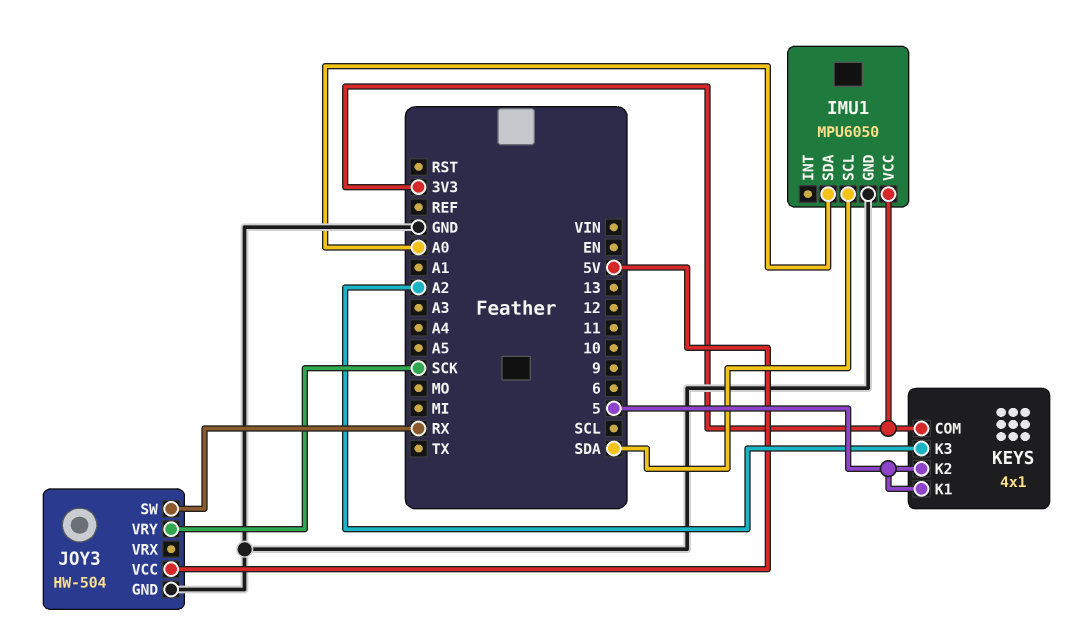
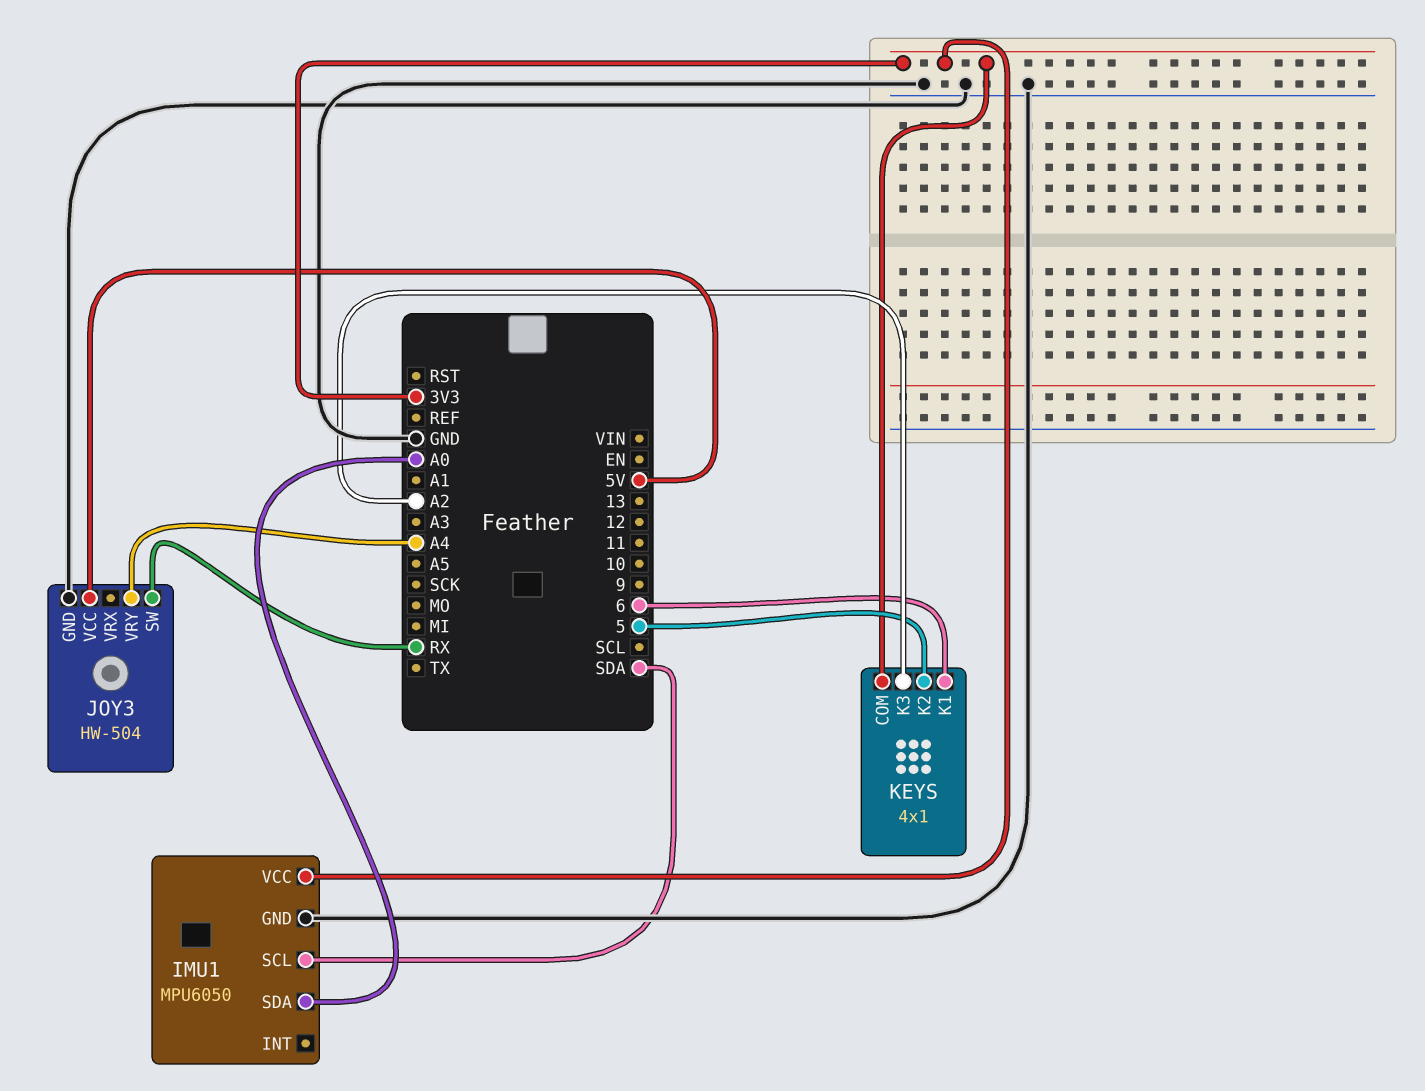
JOY3 pin VRY: SCK -> A4
KEYS pin K1: 5 -> 6

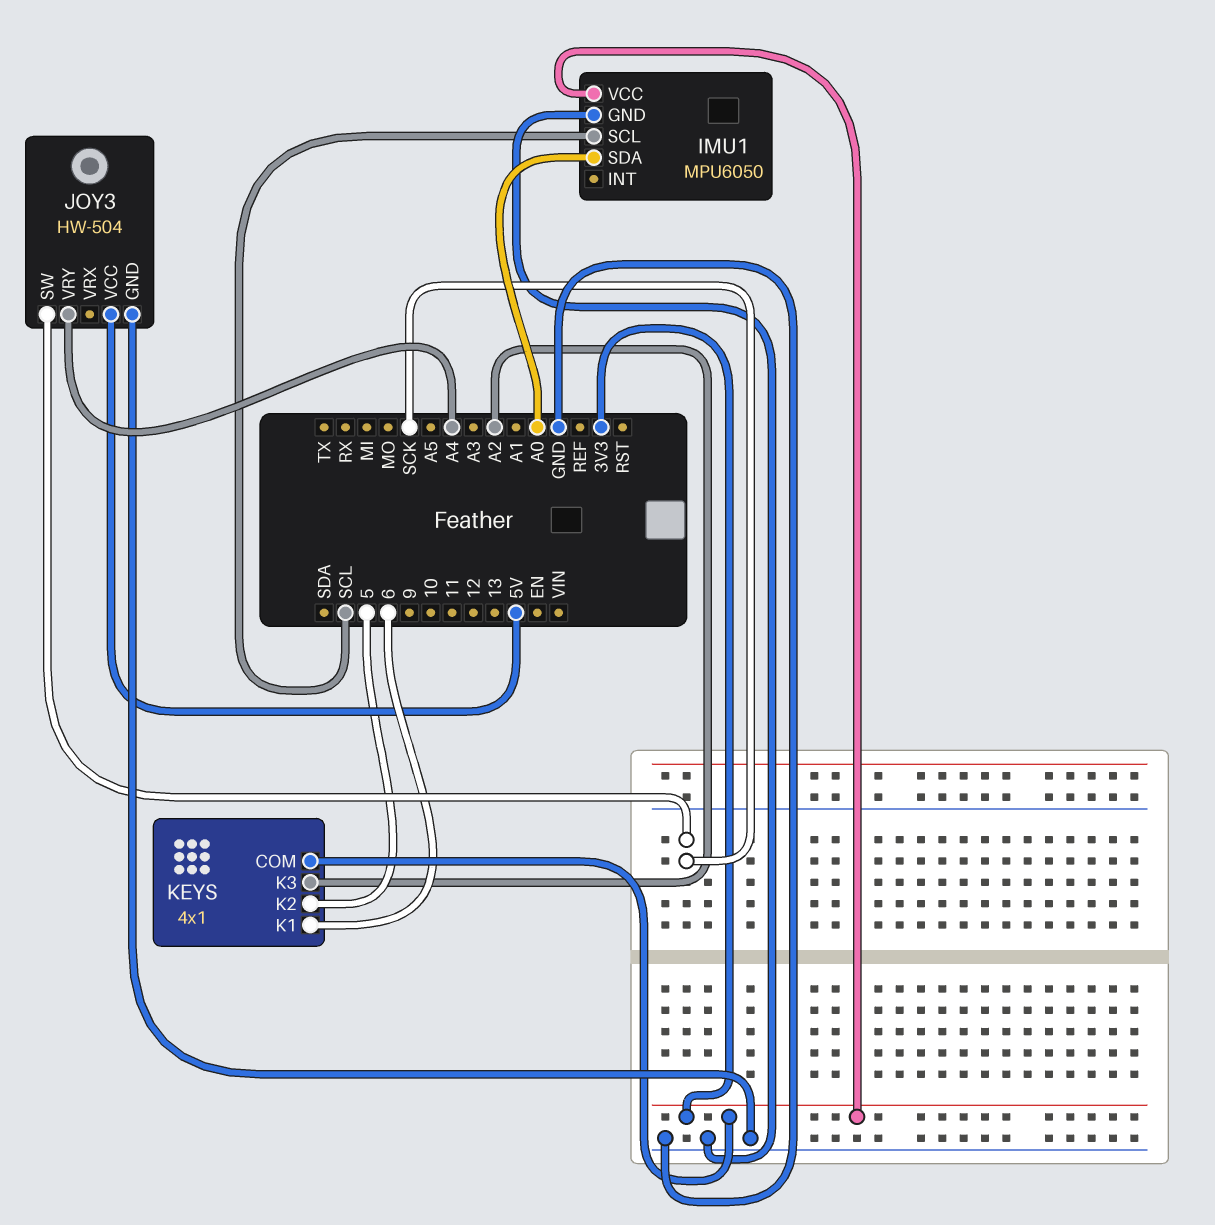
IMU1 pin SCL: SDA -> SCL
JOY3 pin SW: RX -> SCK

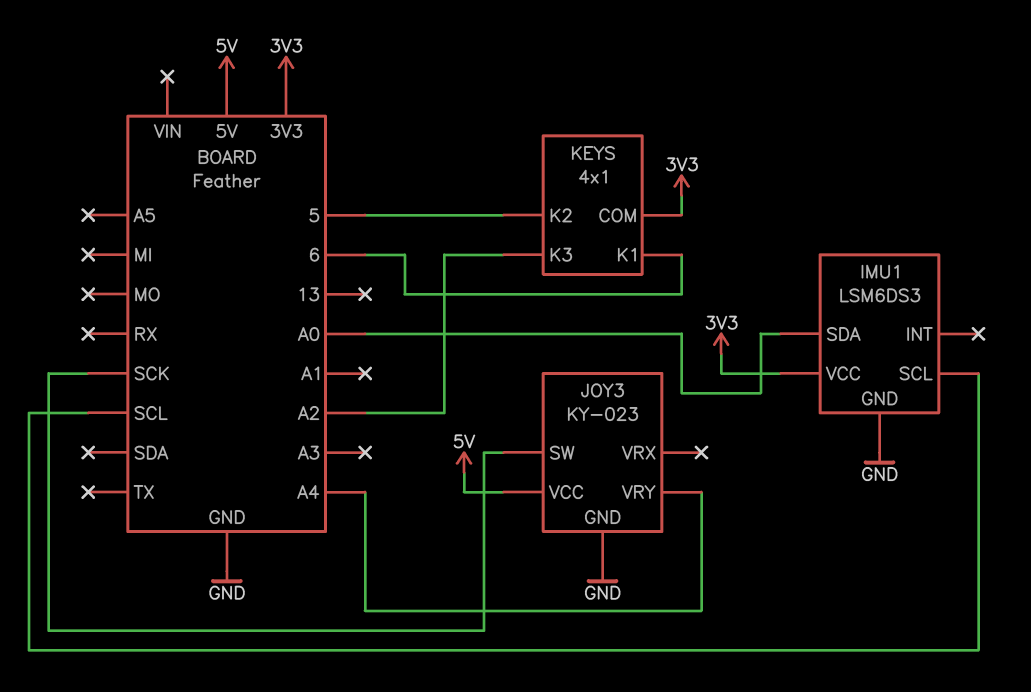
IMU1: MPU6050 -> LSM6DS3
JOY3: HW-504 -> KY-023

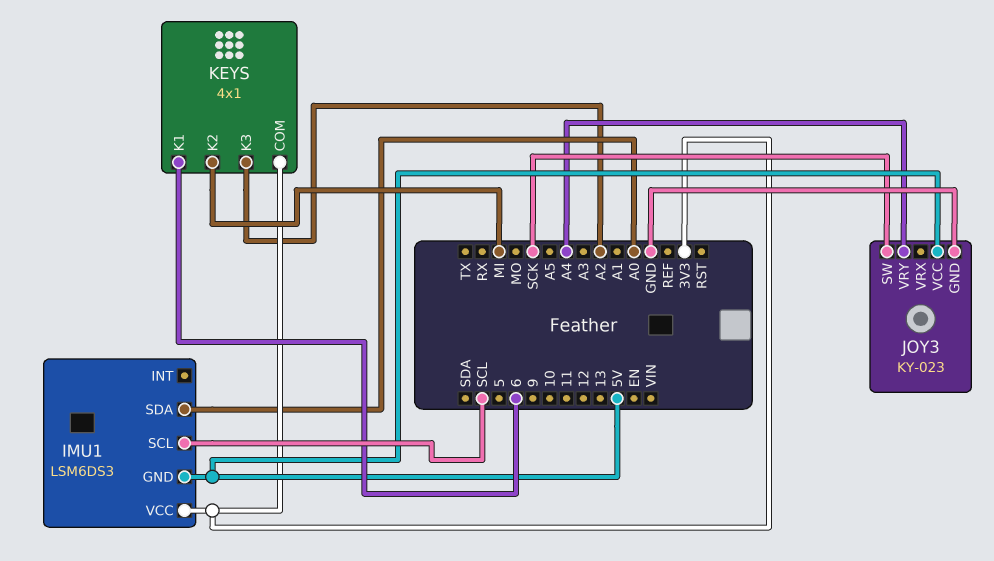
IMU1 pin GND: GND -> 5V
KEYS pin K2: 5 -> MI

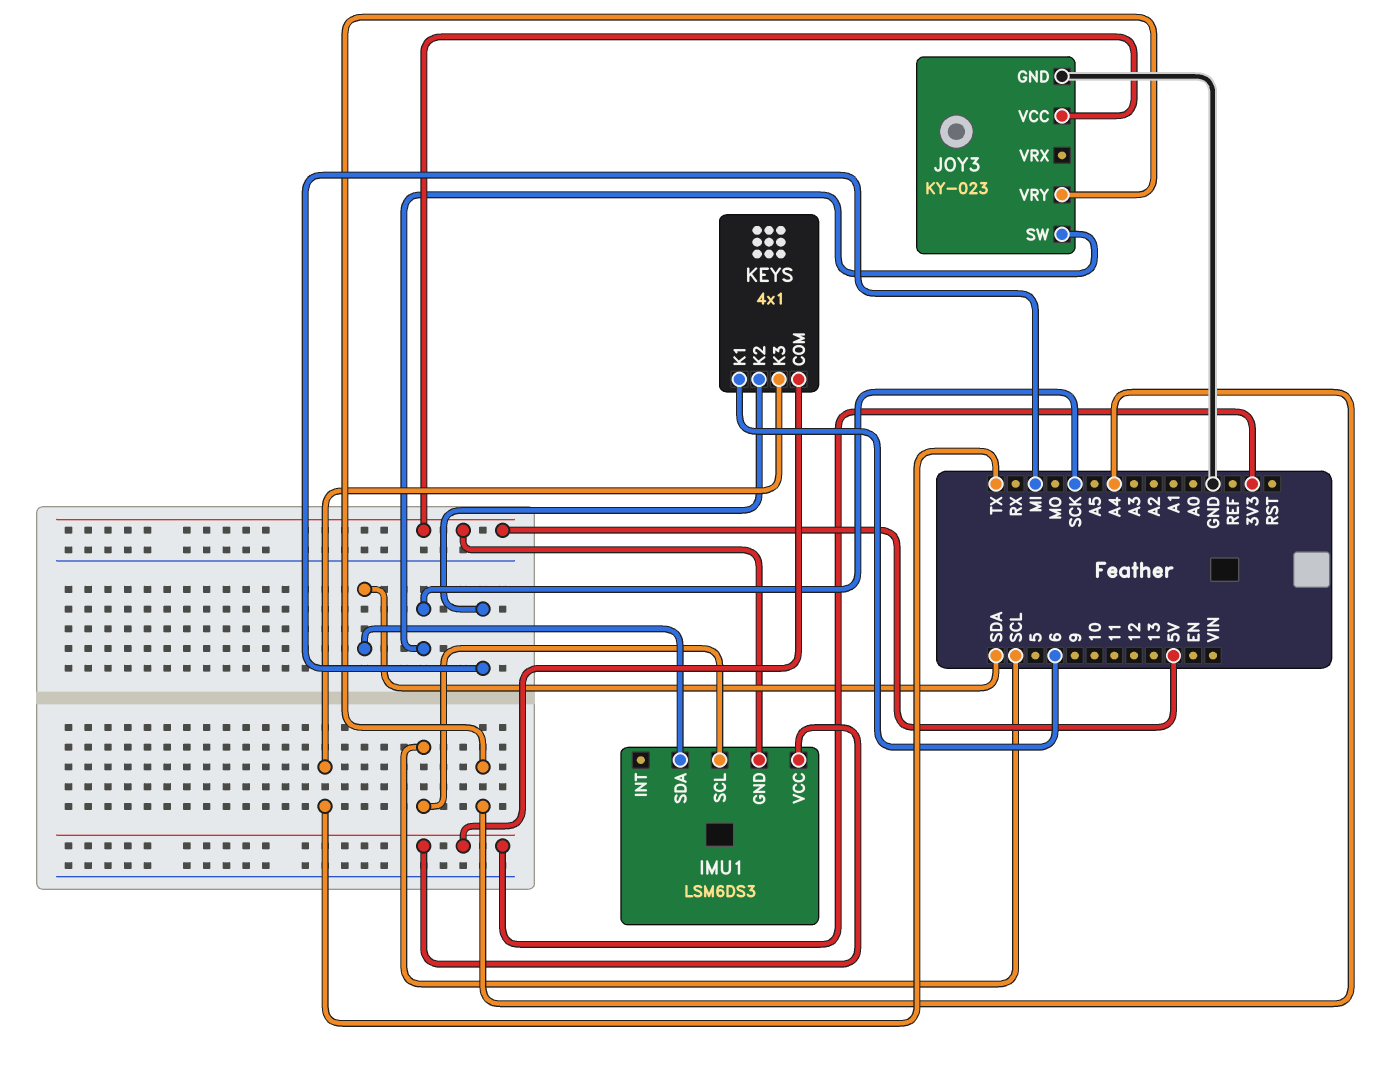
IMU1 pin SDA: A0 -> SDA
KEYS pin K3: A2 -> TX

